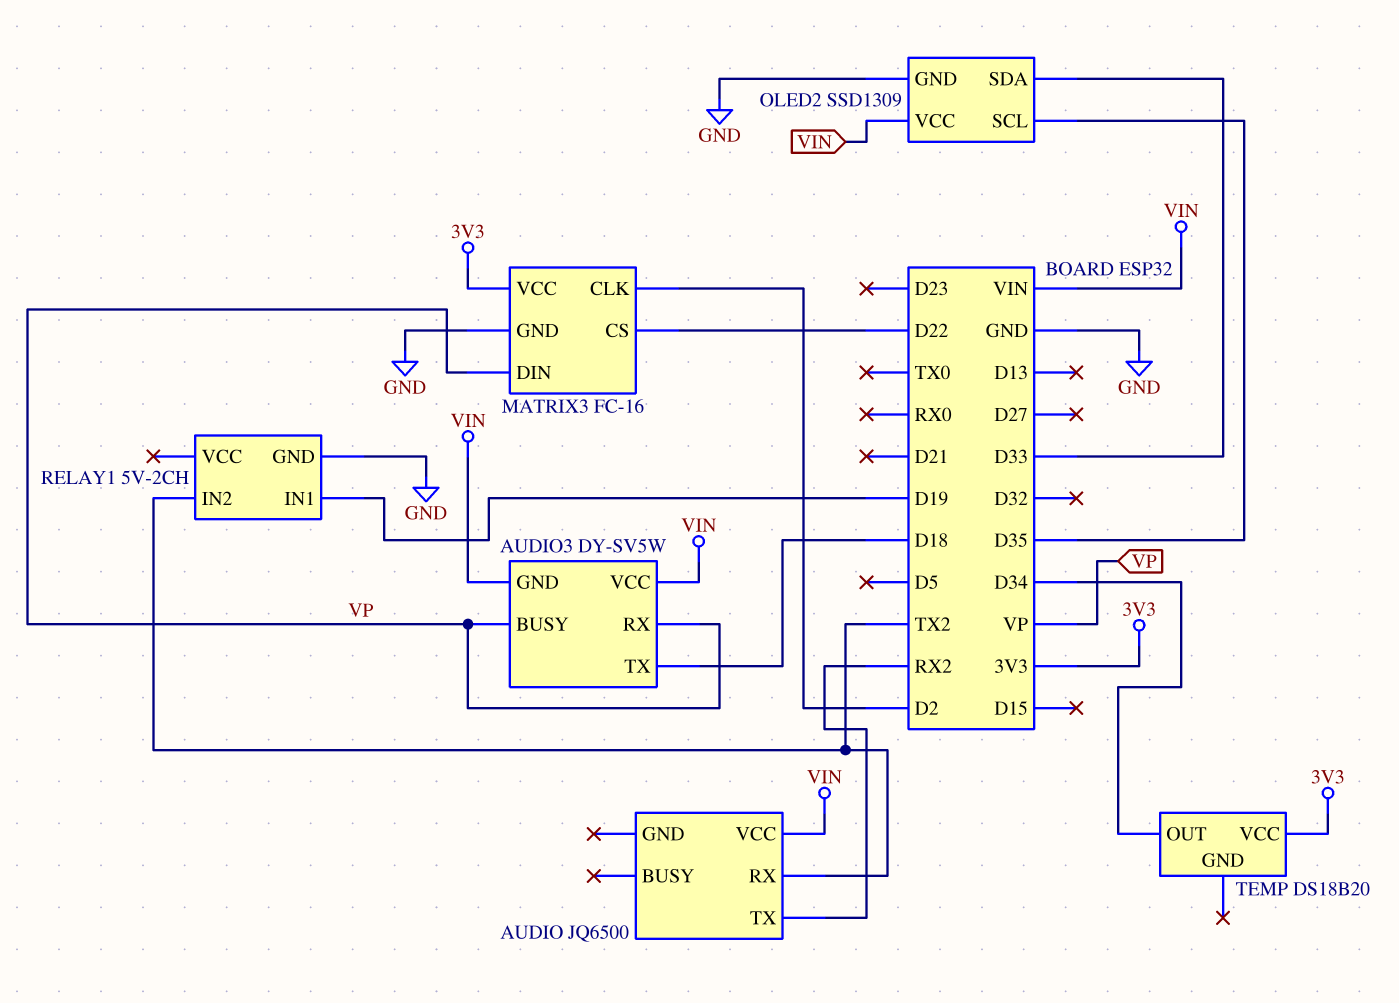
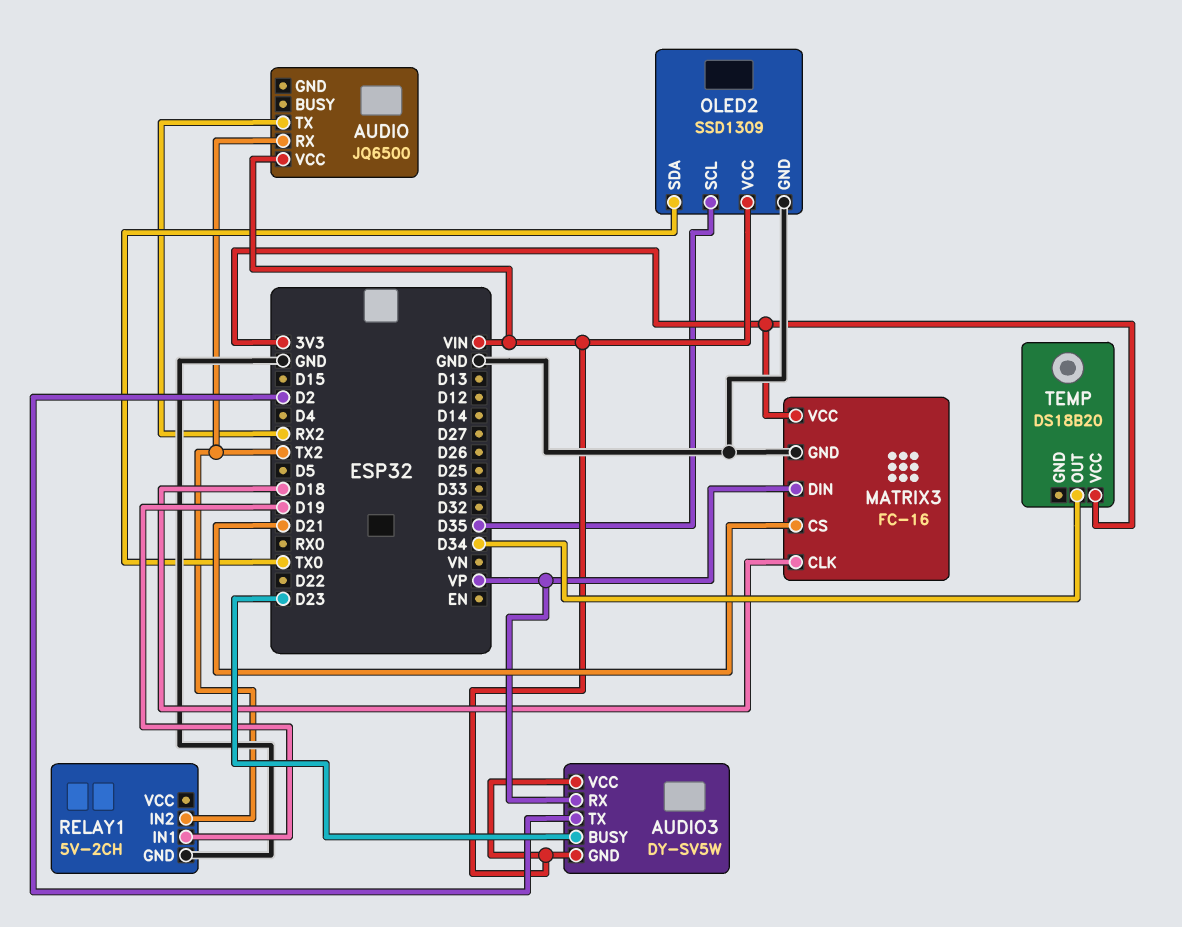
AUDIO3 pin BUSY: VP -> D23
AUDIO3 pin TX: D18 -> D2
MATRIX3 pin CLK: D2 -> D18
MATRIX3 pin CS: D22 -> D21
OLED2 pin SDA: D33 -> TX0

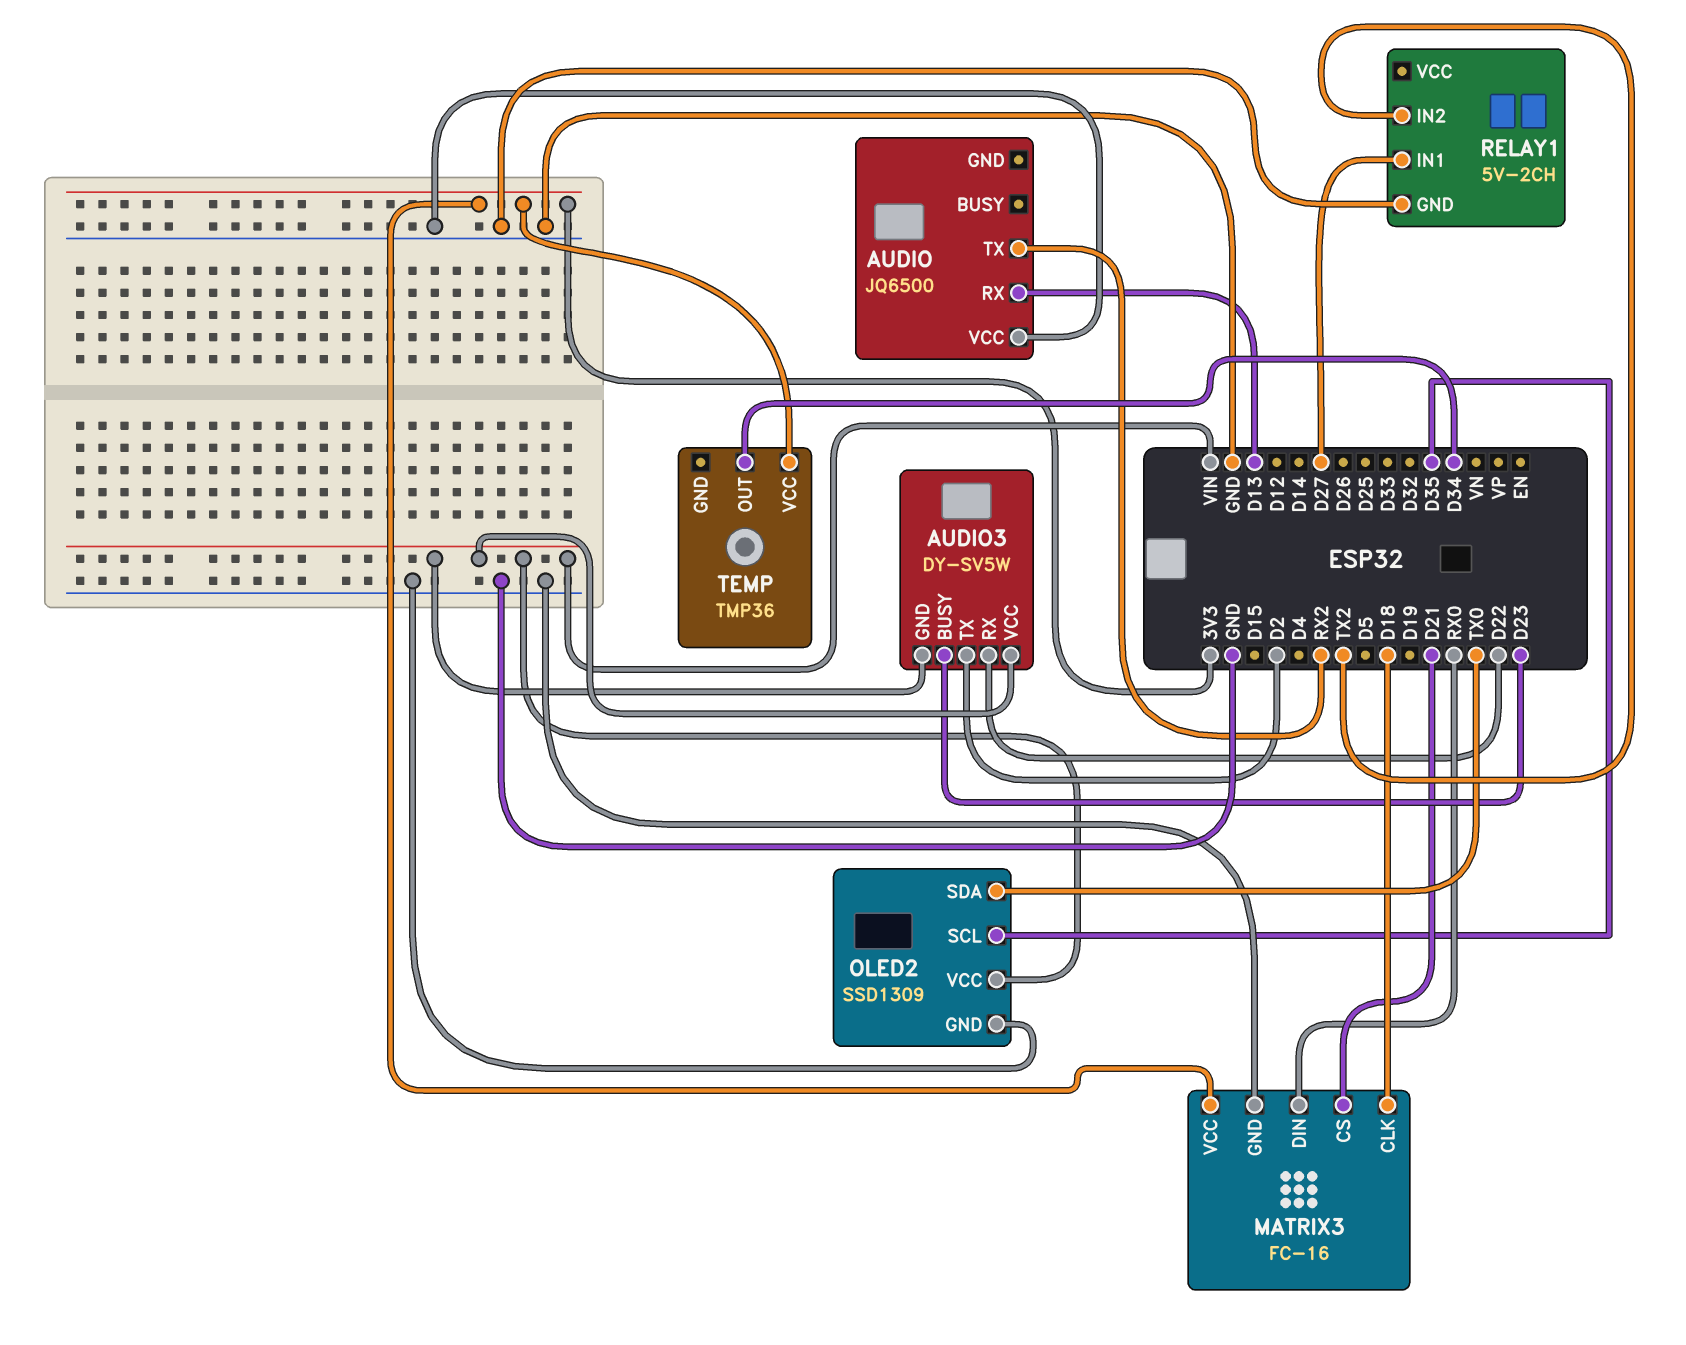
AUDIO pin RX: TX2 -> D13
AUDIO pin VCC: VIN -> GND
AUDIO3 pin RX: VP -> D22
MATRIX3 pin DIN: VP -> RX0
RELAY1 pin IN1: D19 -> D27
TEMP: DS18B20 -> TMP36

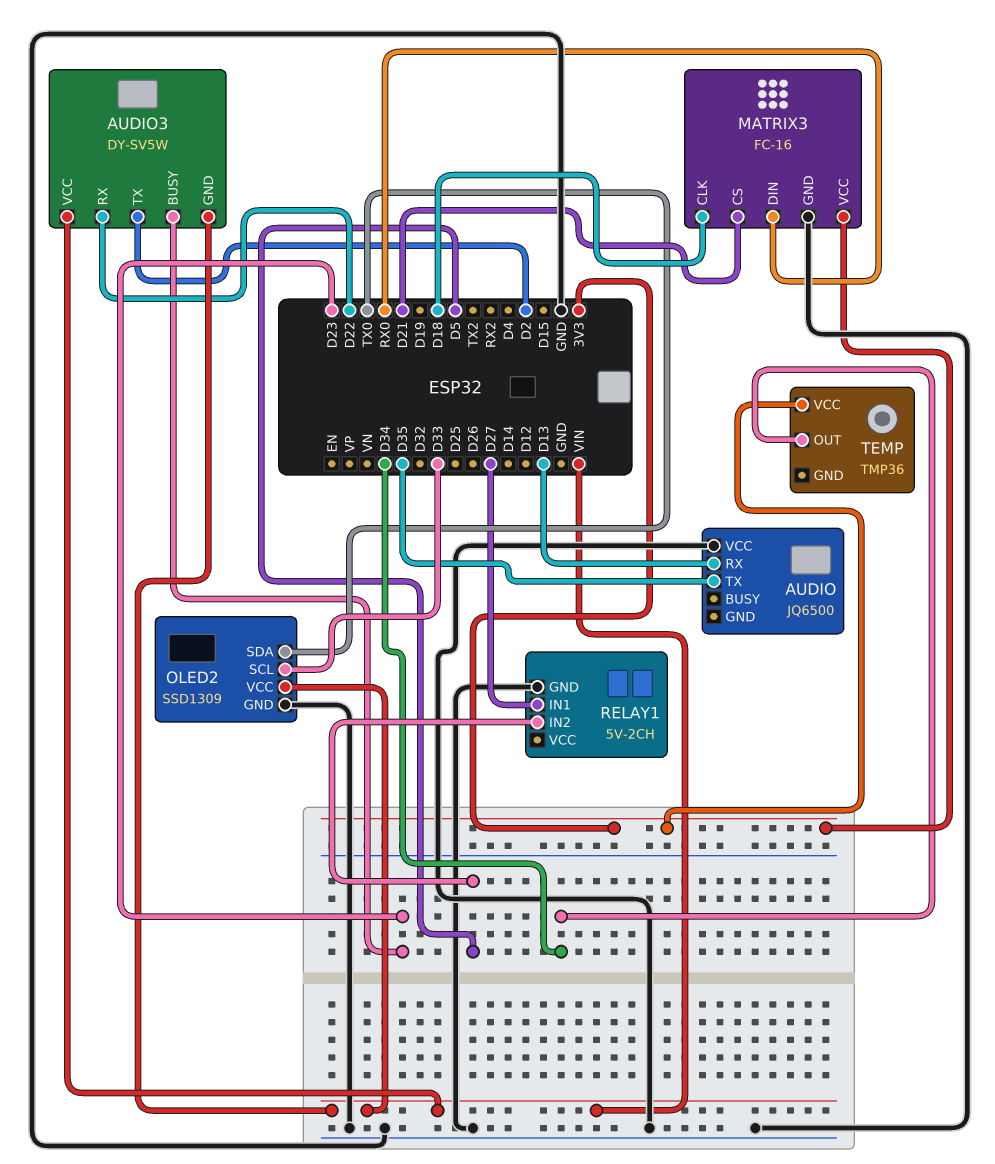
AUDIO pin TX: RX2 -> D35
OLED2 pin SCL: D35 -> D33
RELAY1 pin IN2: TX2 -> D5

